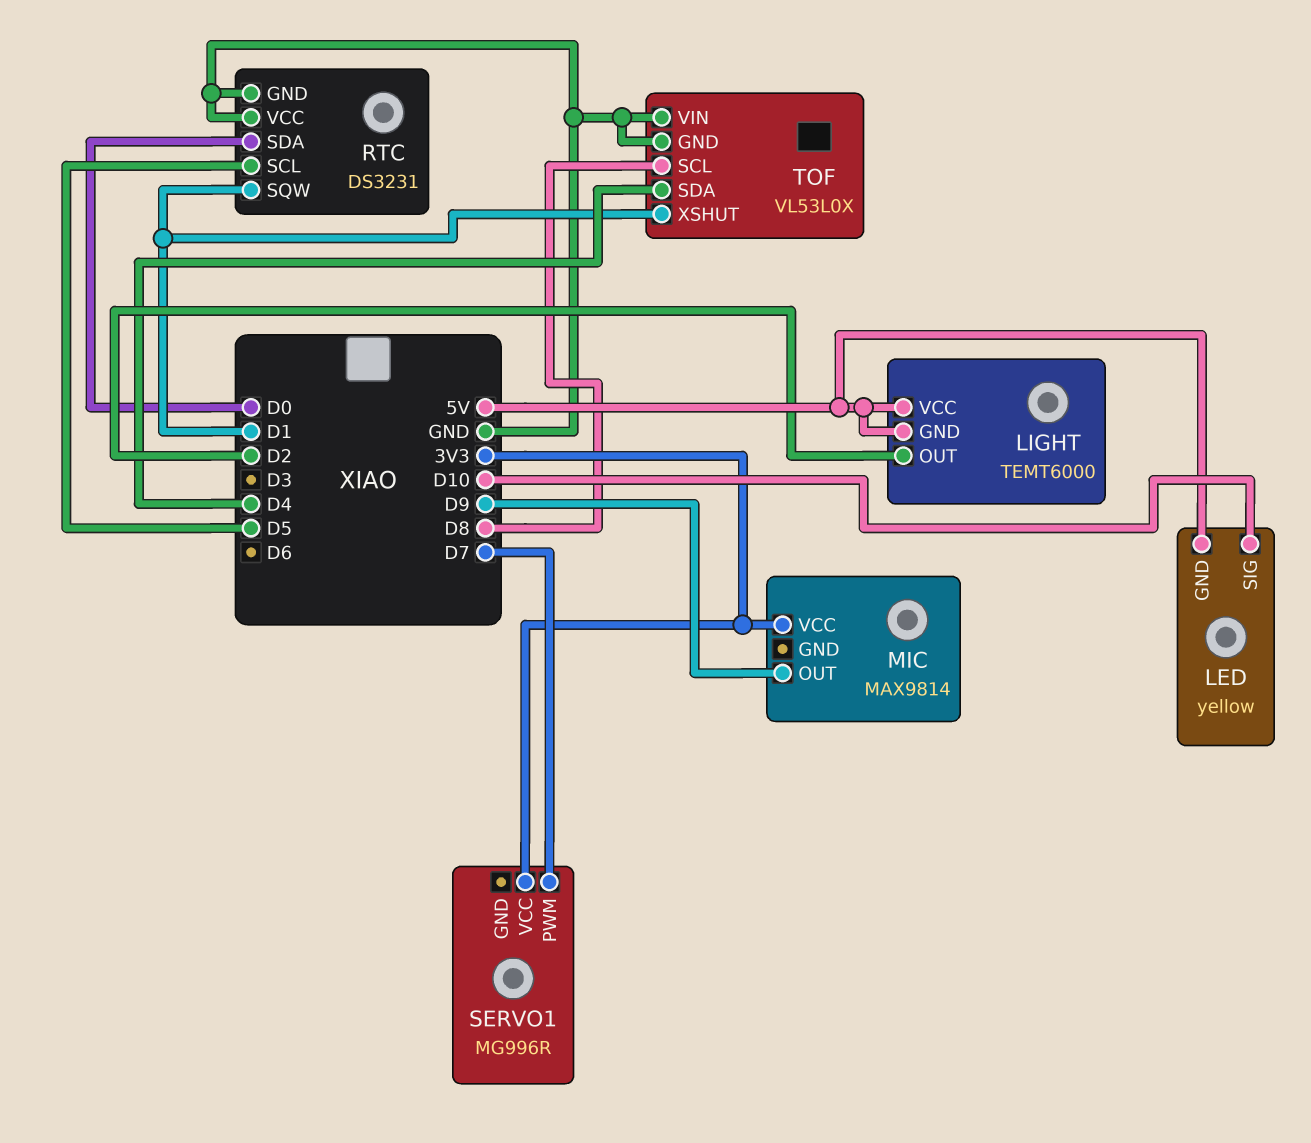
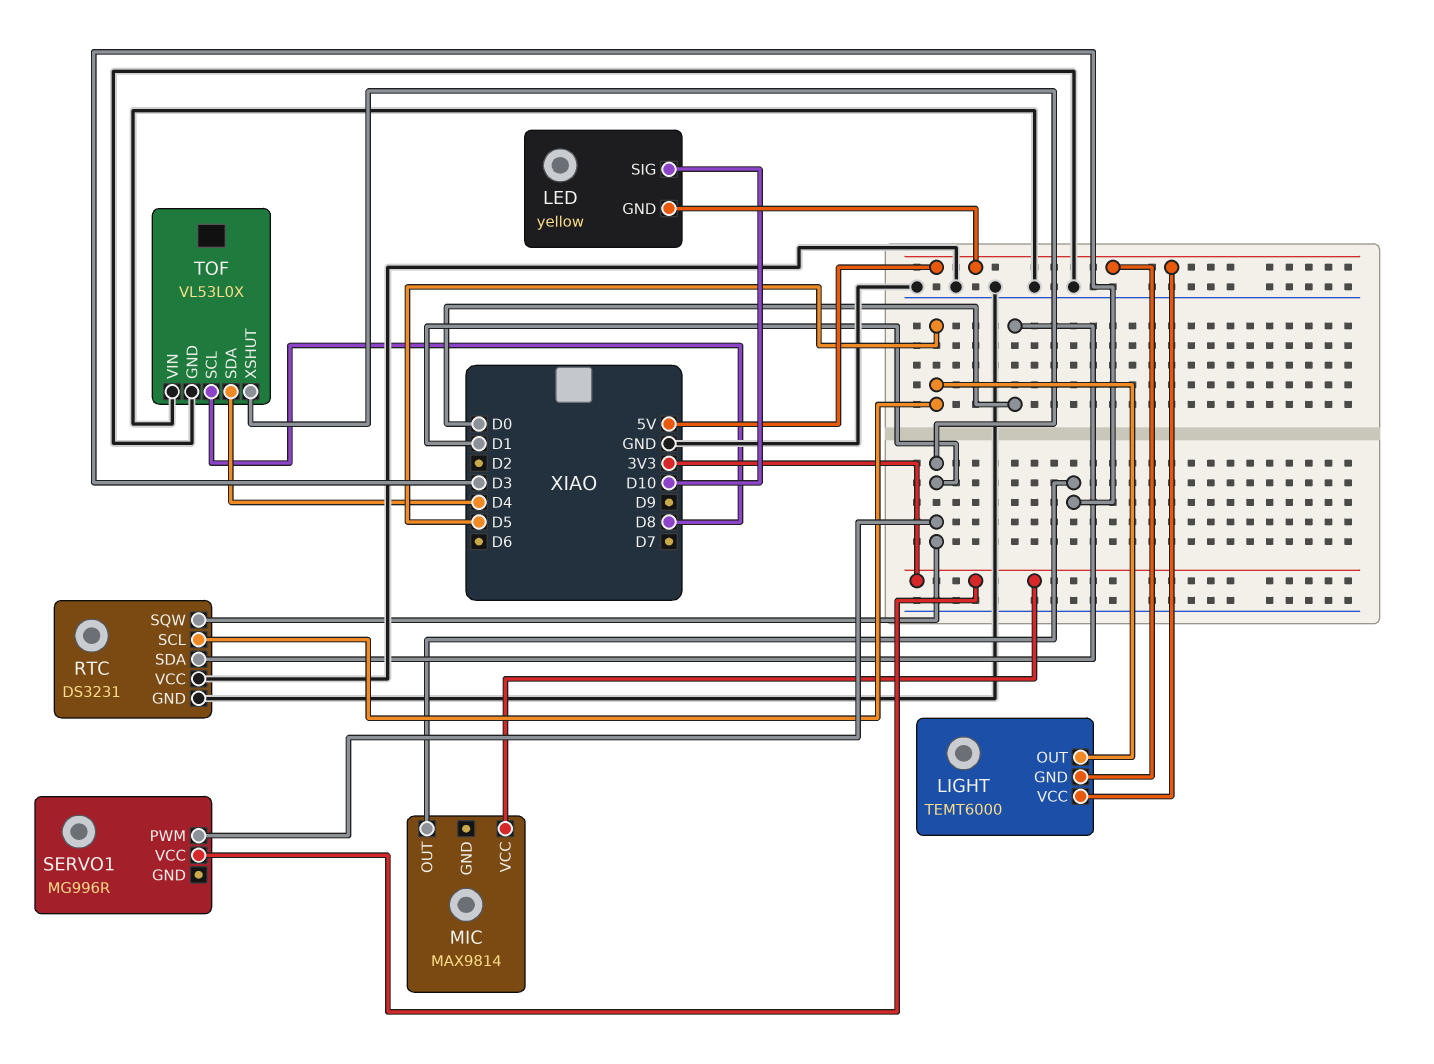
LIGHT pin OUT: D2 -> D5
MIC pin OUT: D9 -> D3
SERVO1 pin PWM: D7 -> D1

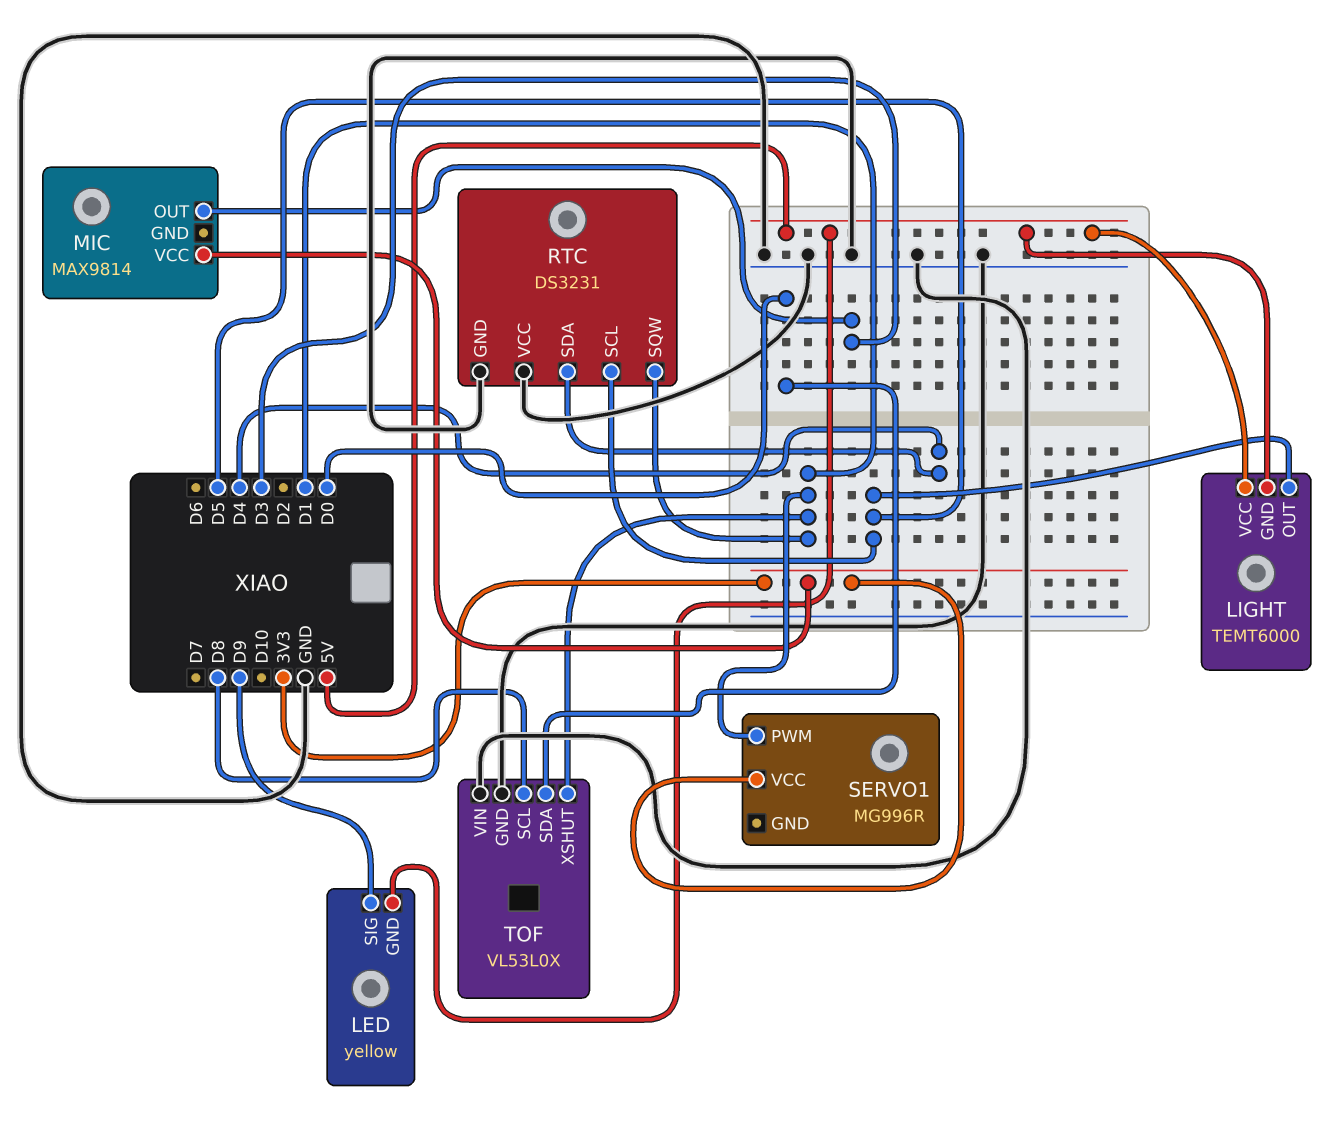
LED pin SIG: D10 -> D9
RTC pin SDA: D0 -> D4
TOF pin SDA: D4 -> D0

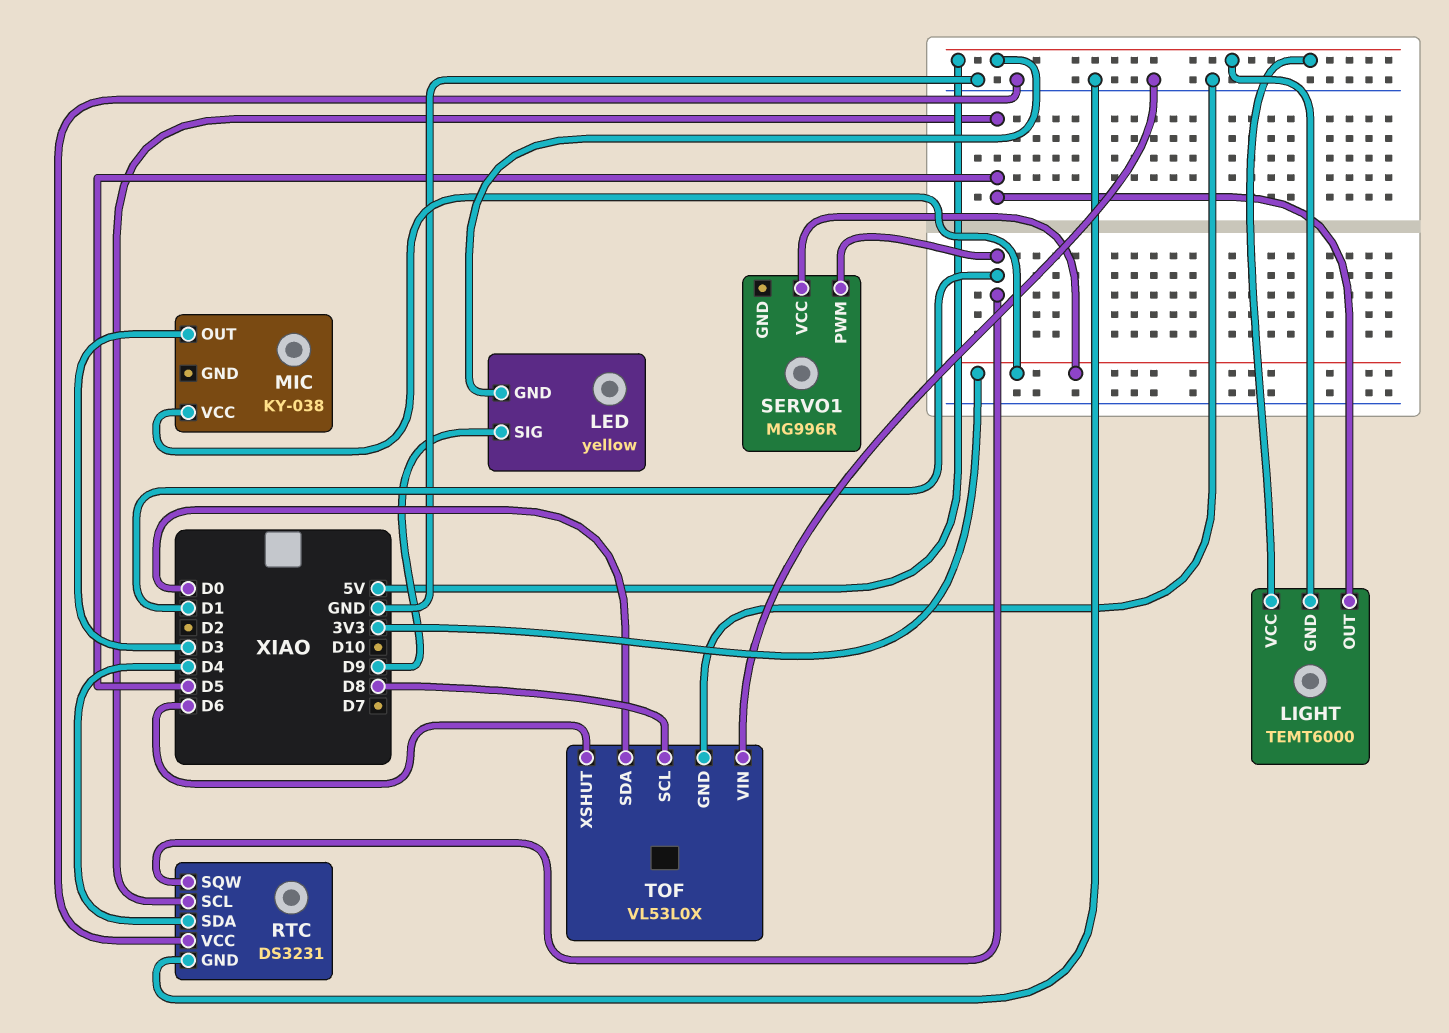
MIC: MAX9814 -> KY-038
TOF pin XSHUT: D1 -> D6

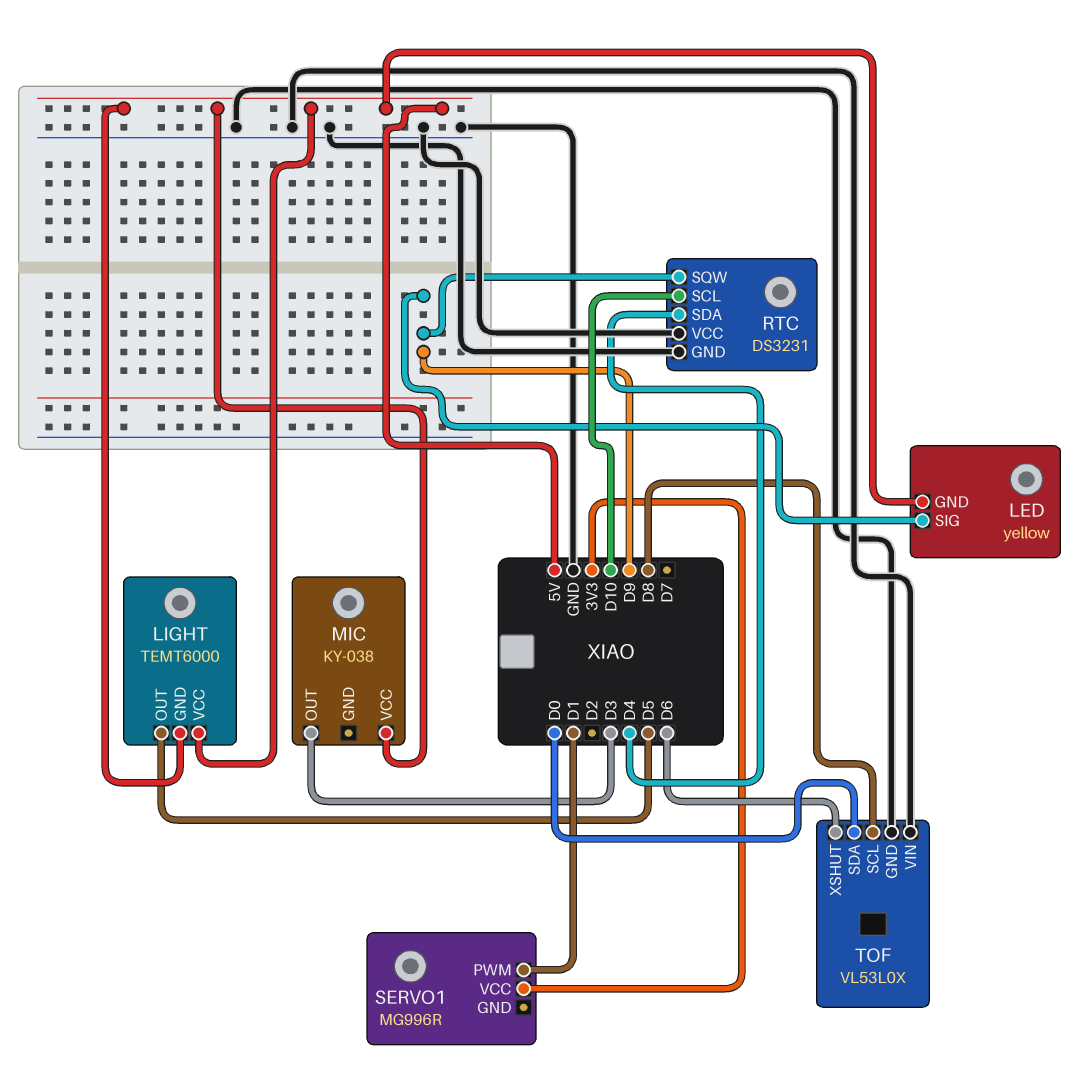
MIC pin VCC: 3V3 -> 5V
RTC pin SCL: D5 -> D10
RTC pin SQW: D1 -> D9

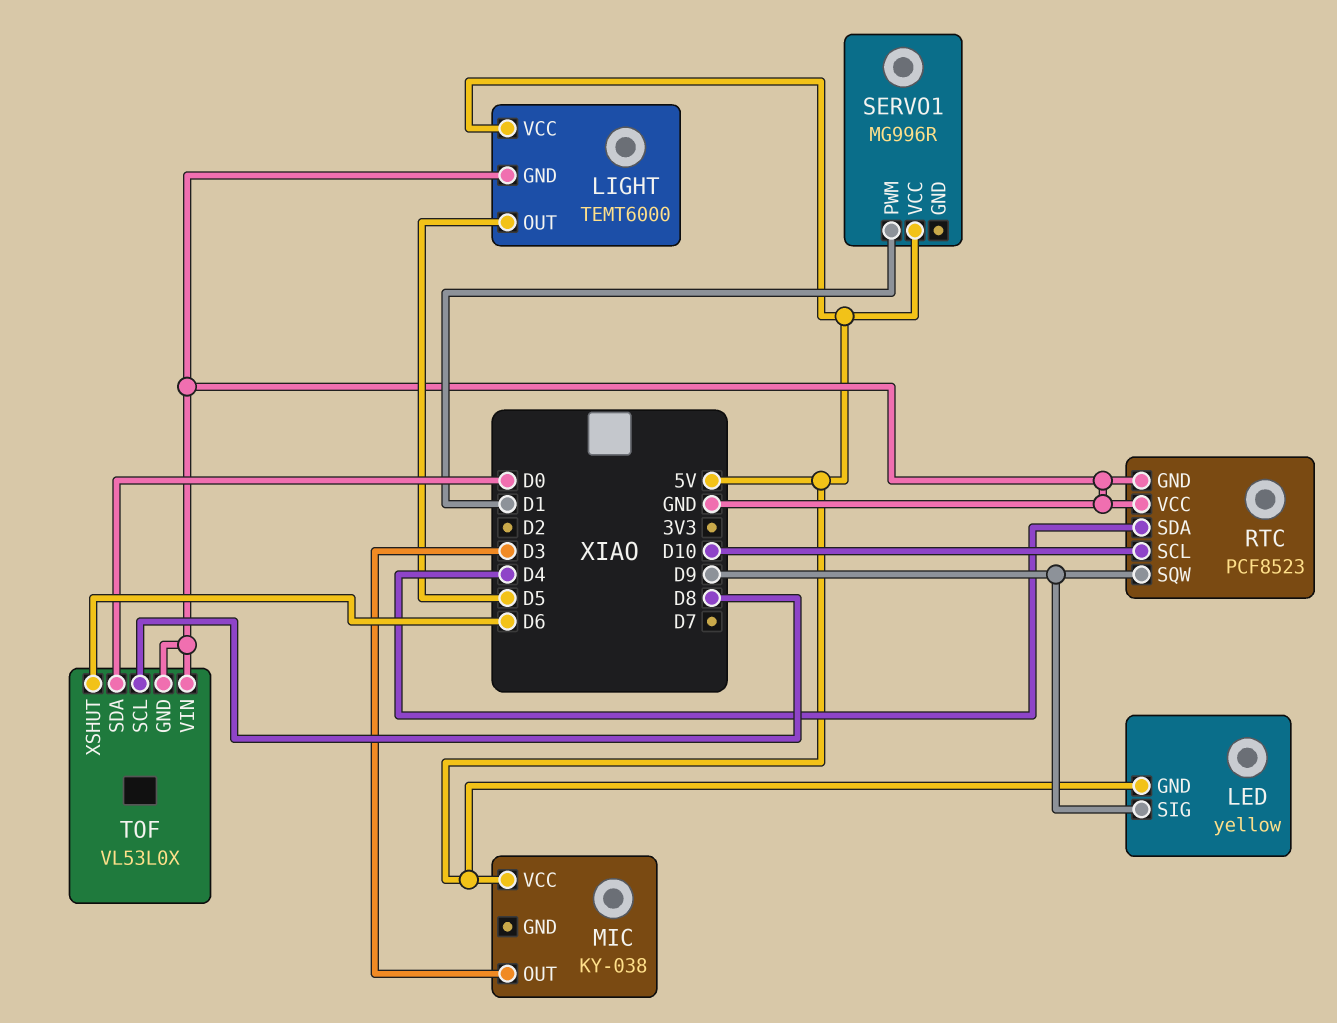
LIGHT pin GND: 5V -> GND
RTC: DS3231 -> PCF8523
SERVO1 pin VCC: 3V3 -> 5V

